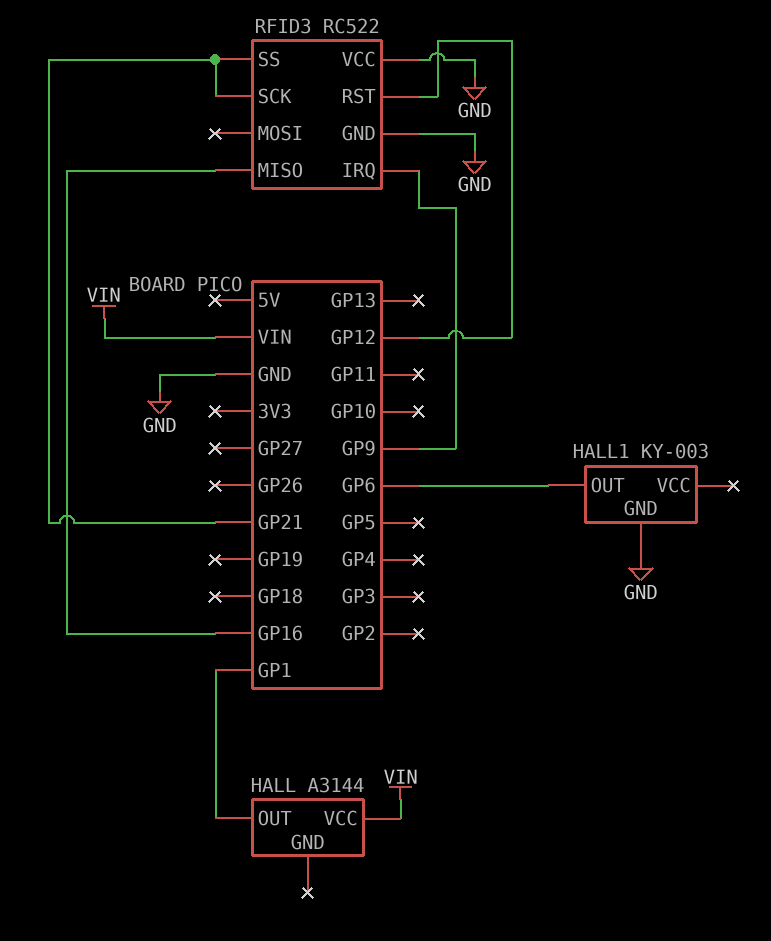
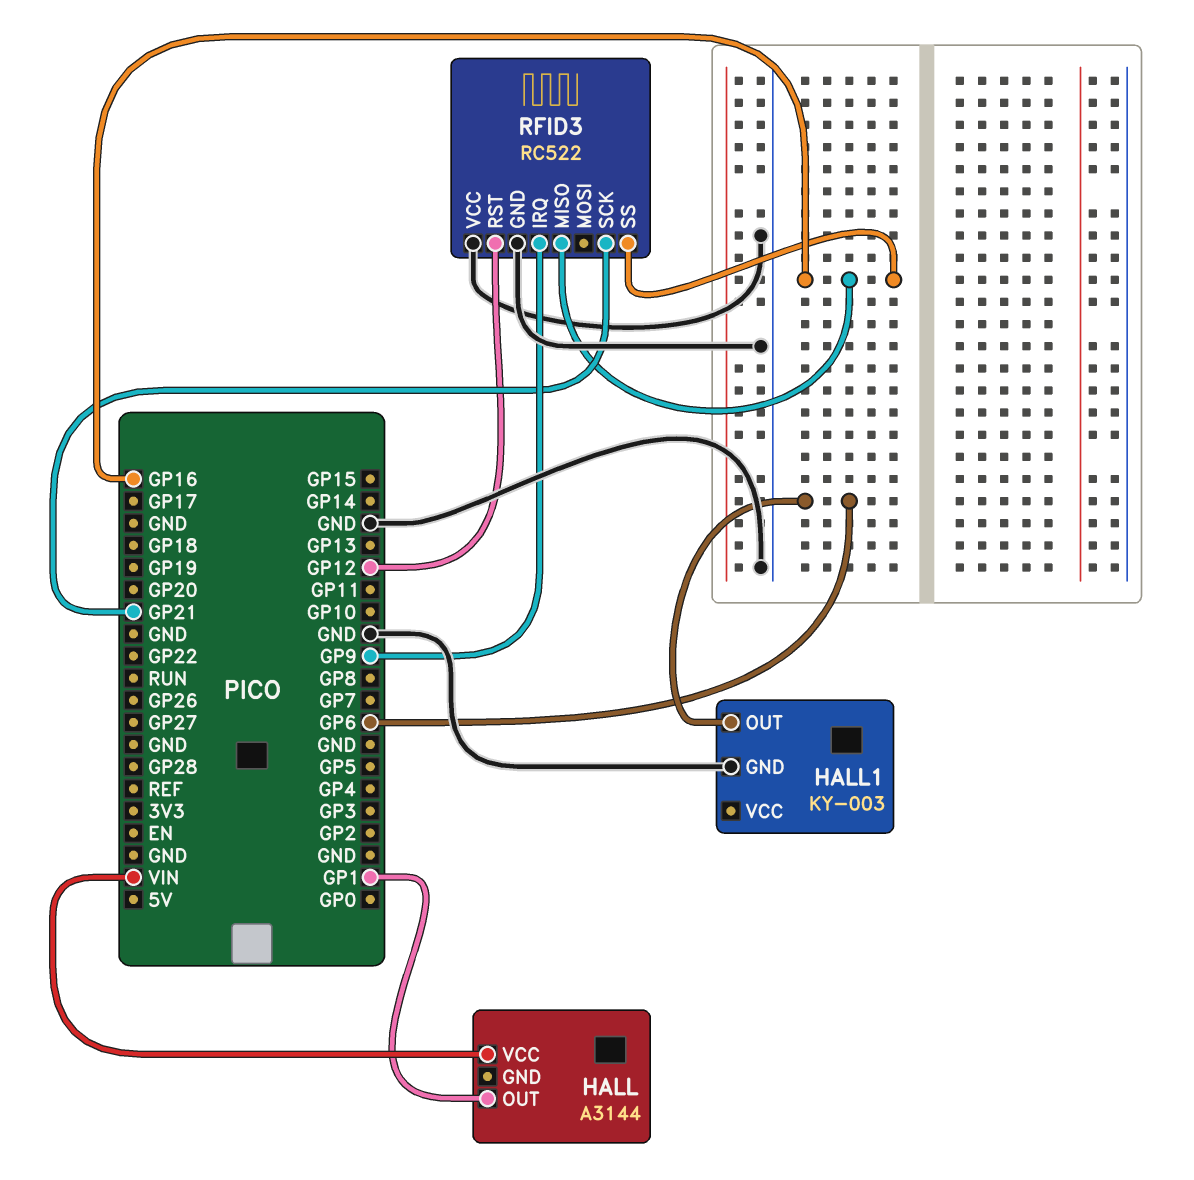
RFID3 pin SS: GP21 -> GP16

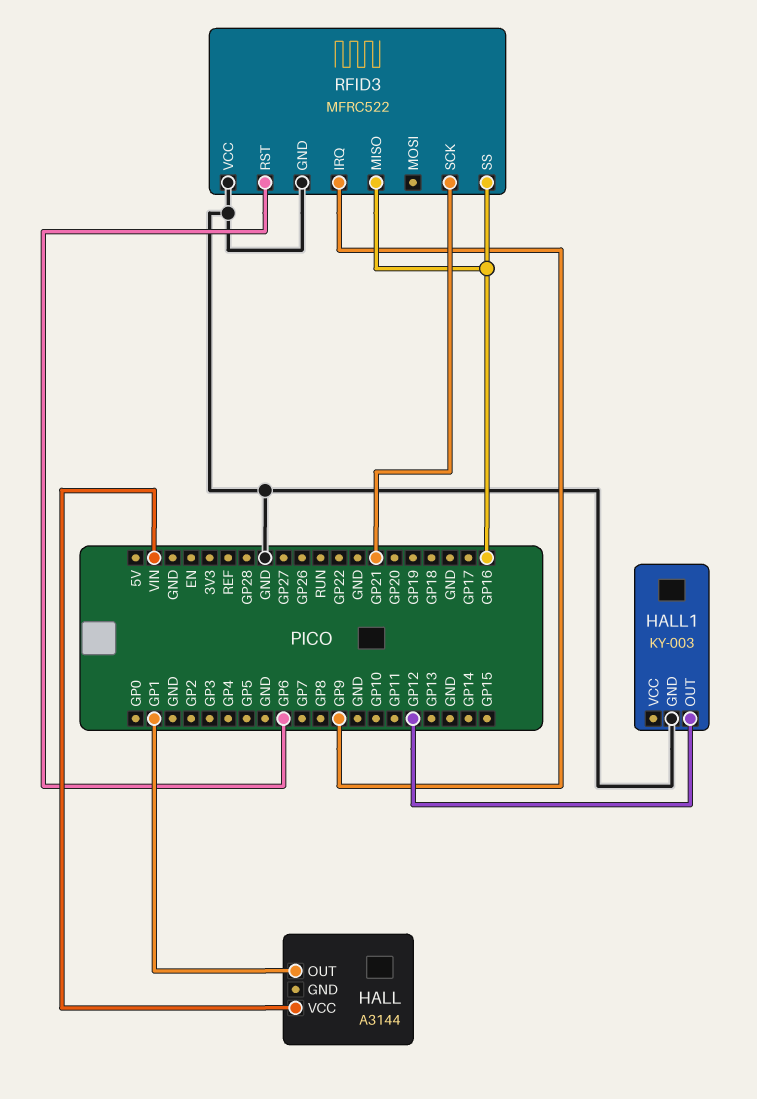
HALL1 pin OUT: GP6 -> GP12
RFID3: RC522 -> MFRC522
RFID3 pin RST: GP12 -> GP6

